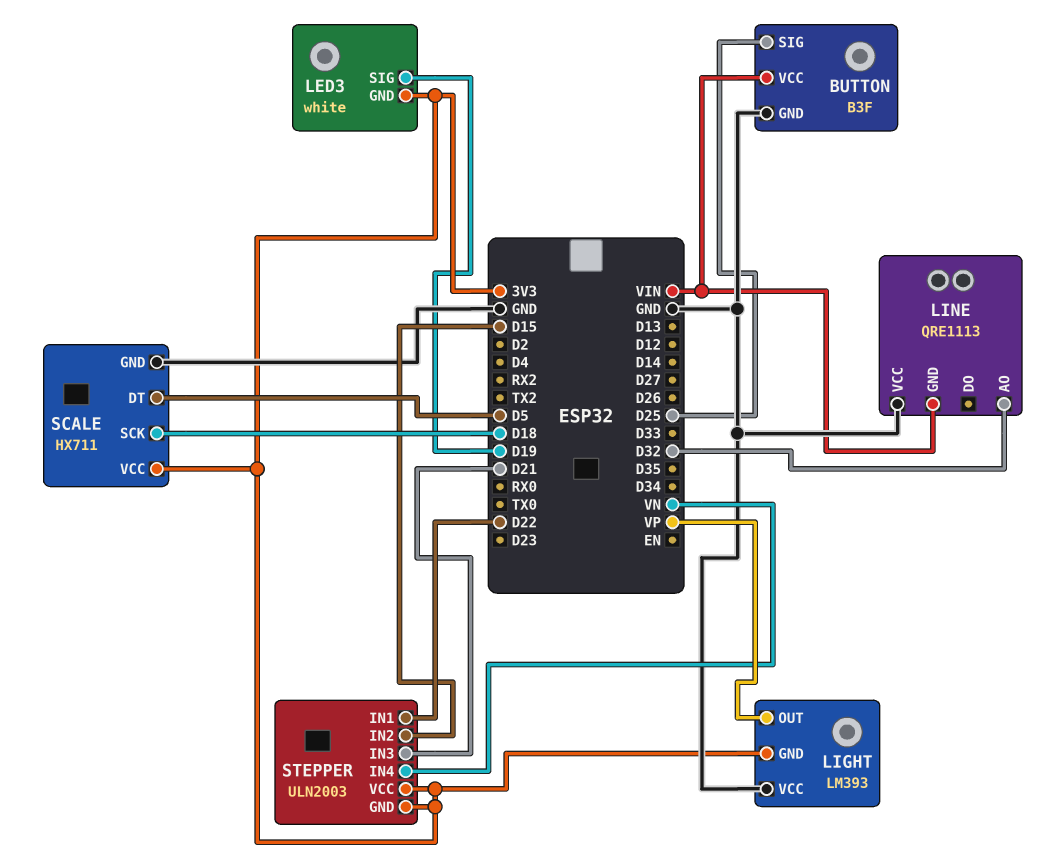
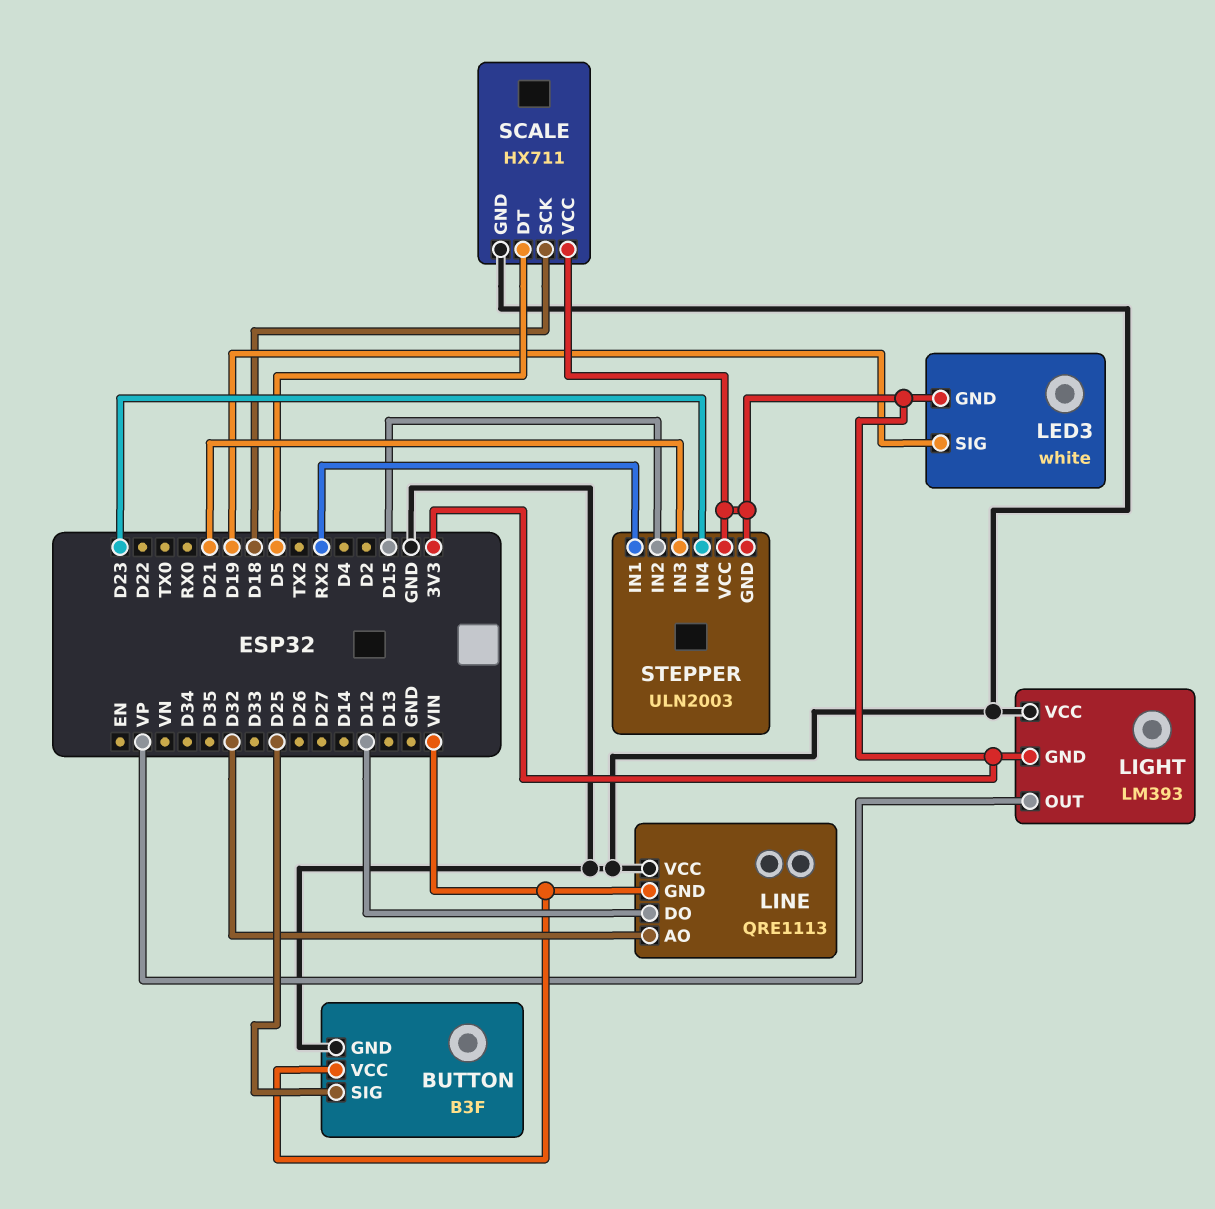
LINE pin DO: none -> D12
STEPPER pin IN1: D22 -> RX2
STEPPER pin IN4: VN -> D23

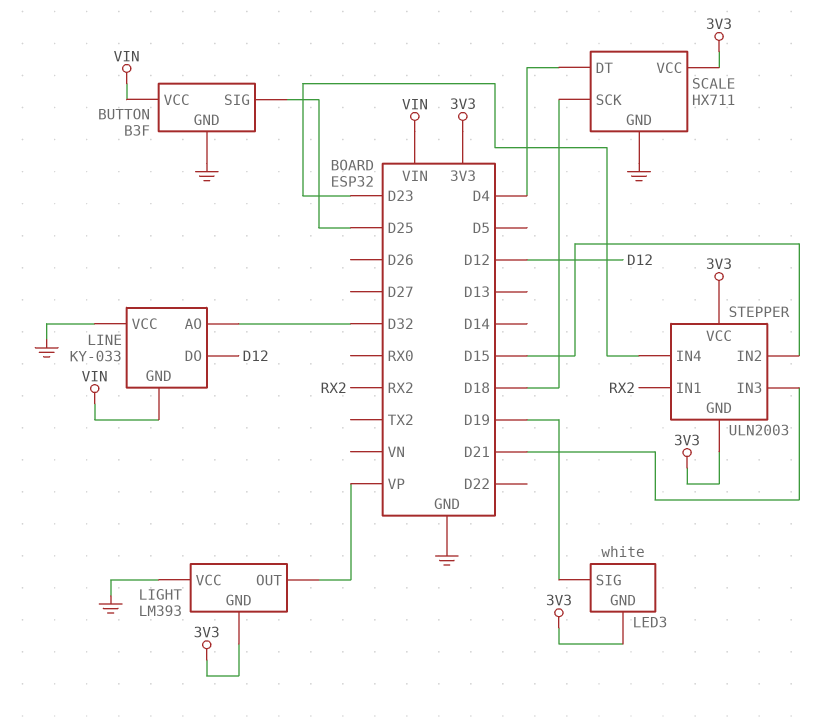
LINE: QRE1113 -> KY-033
SCALE pin DT: D5 -> D4

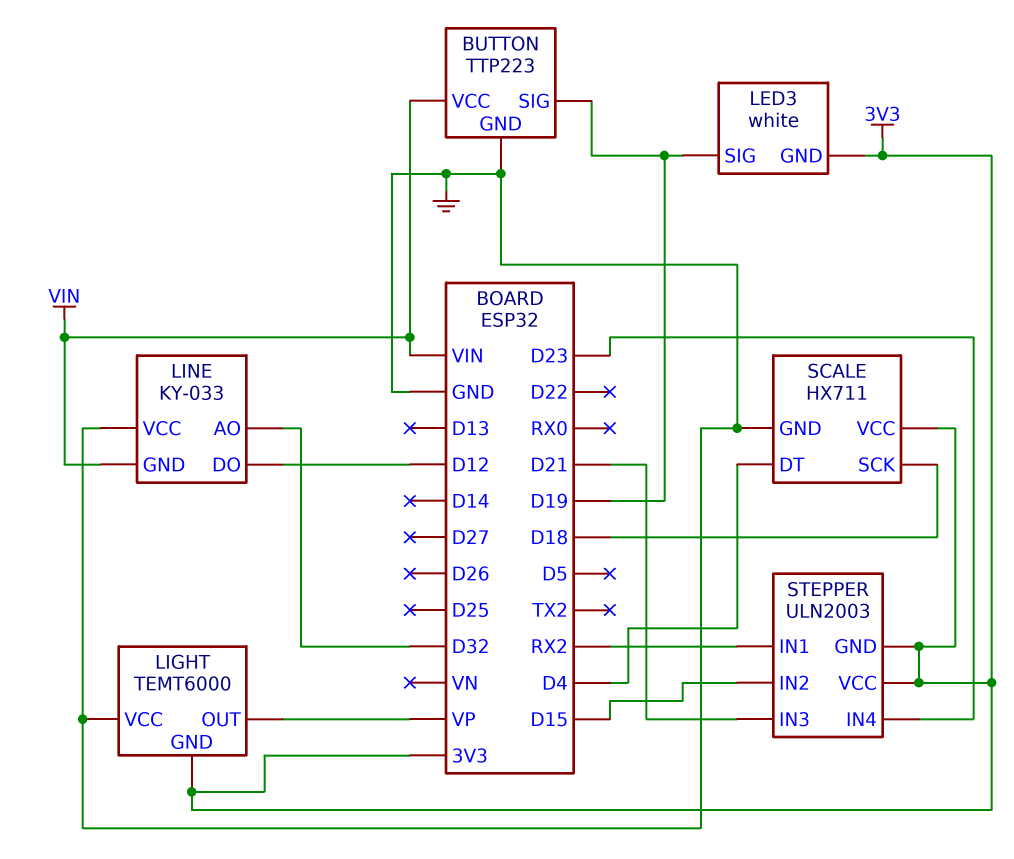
BUTTON: B3F -> TTP223
BUTTON pin SIG: D25 -> D19
LIGHT: LM393 -> TEMT6000

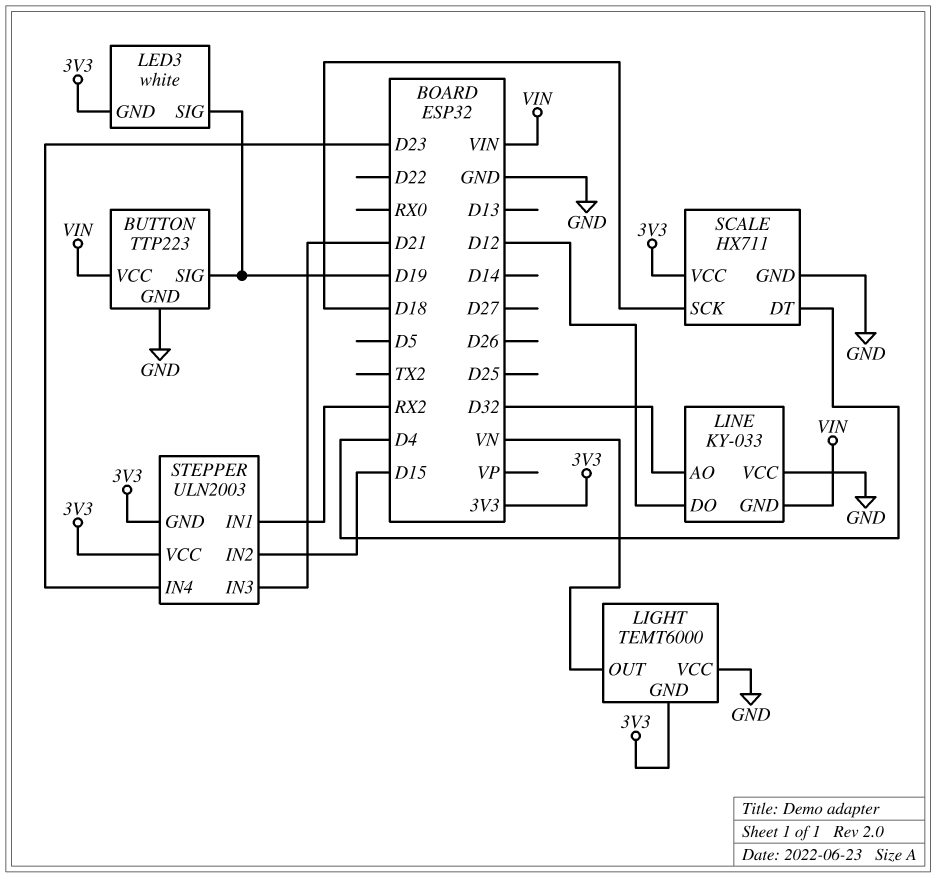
LIGHT pin OUT: VP -> VN

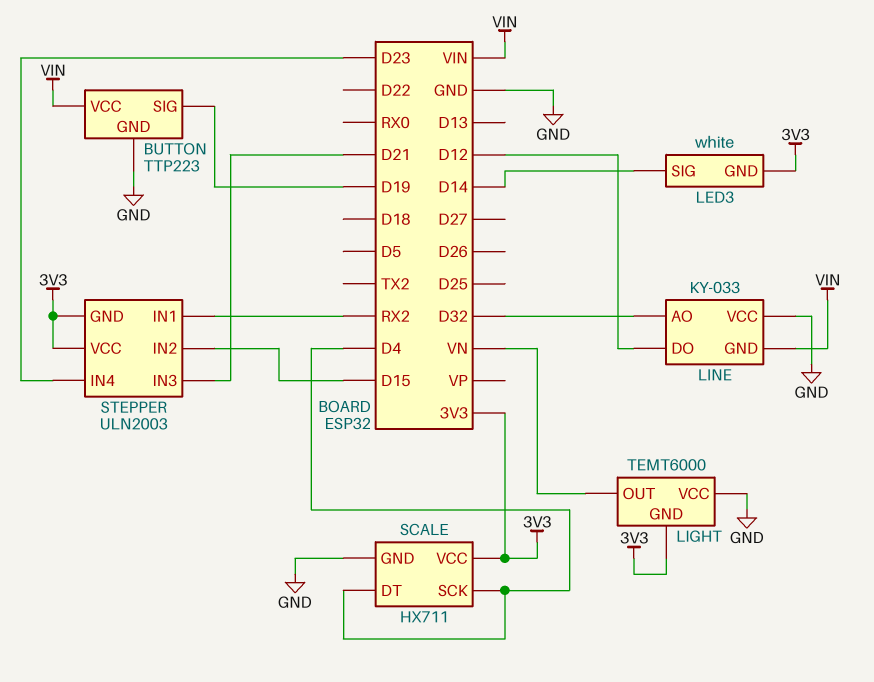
LED3 pin SIG: D19 -> D14
SCALE pin SCK: D18 -> D4

